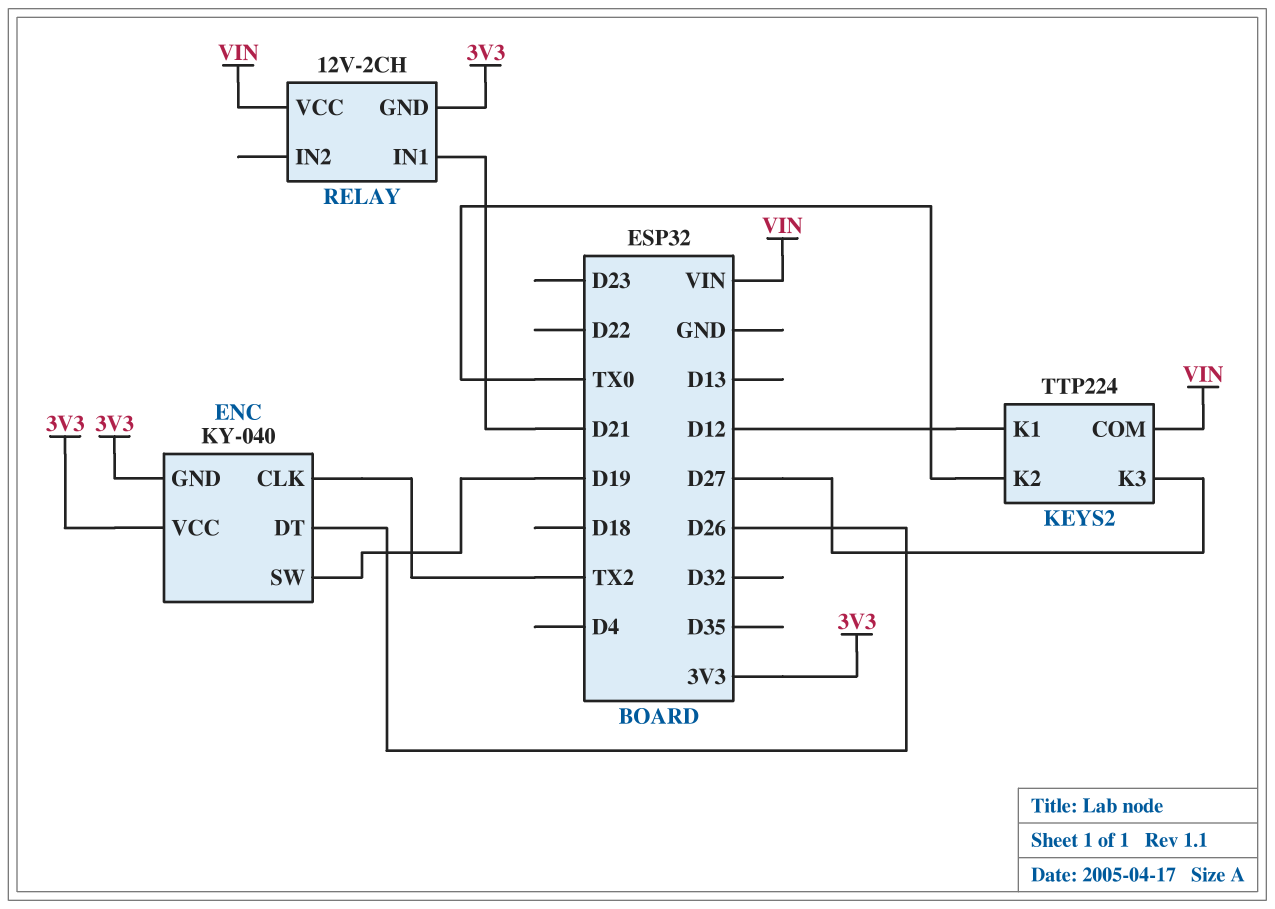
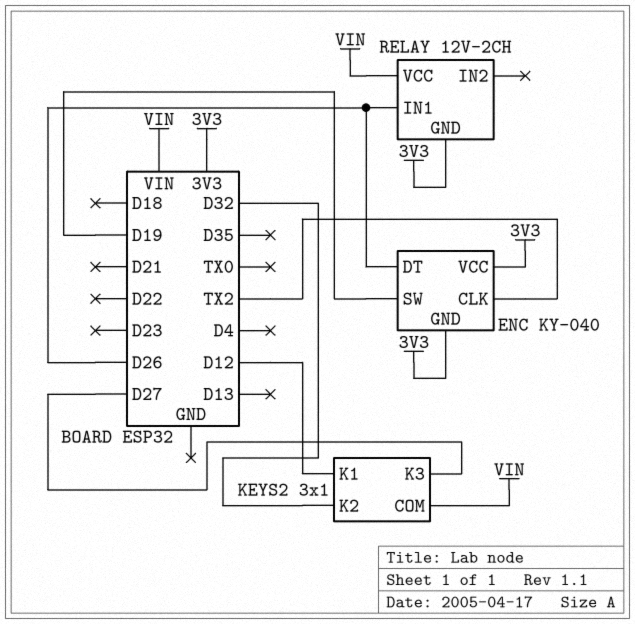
KEYS2: TTP224 -> 3x1
KEYS2 pin K2: TX0 -> D32
RELAY pin IN1: D21 -> D26

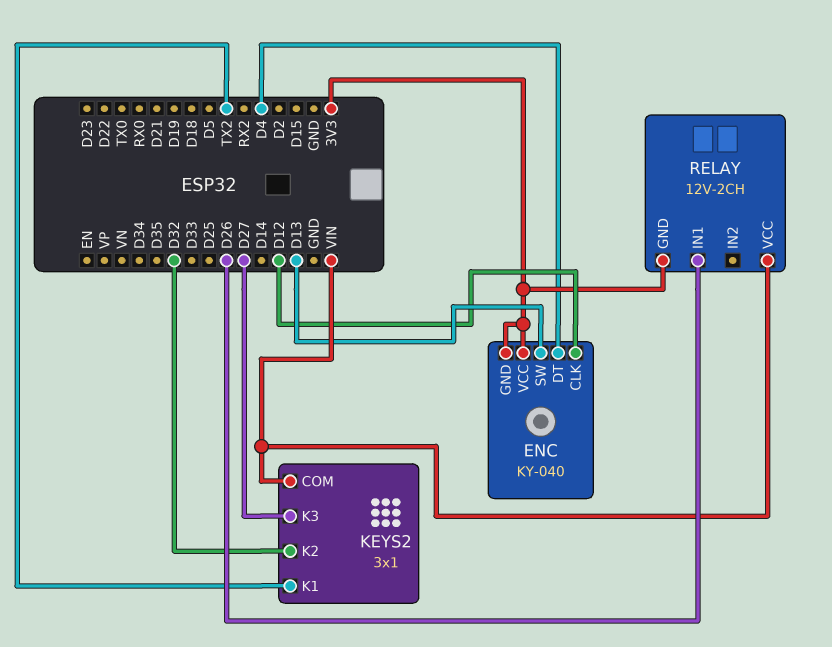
ENC pin CLK: TX2 -> D12
ENC pin DT: D26 -> D4
ENC pin SW: D19 -> D13
KEYS2 pin K1: D12 -> TX2

